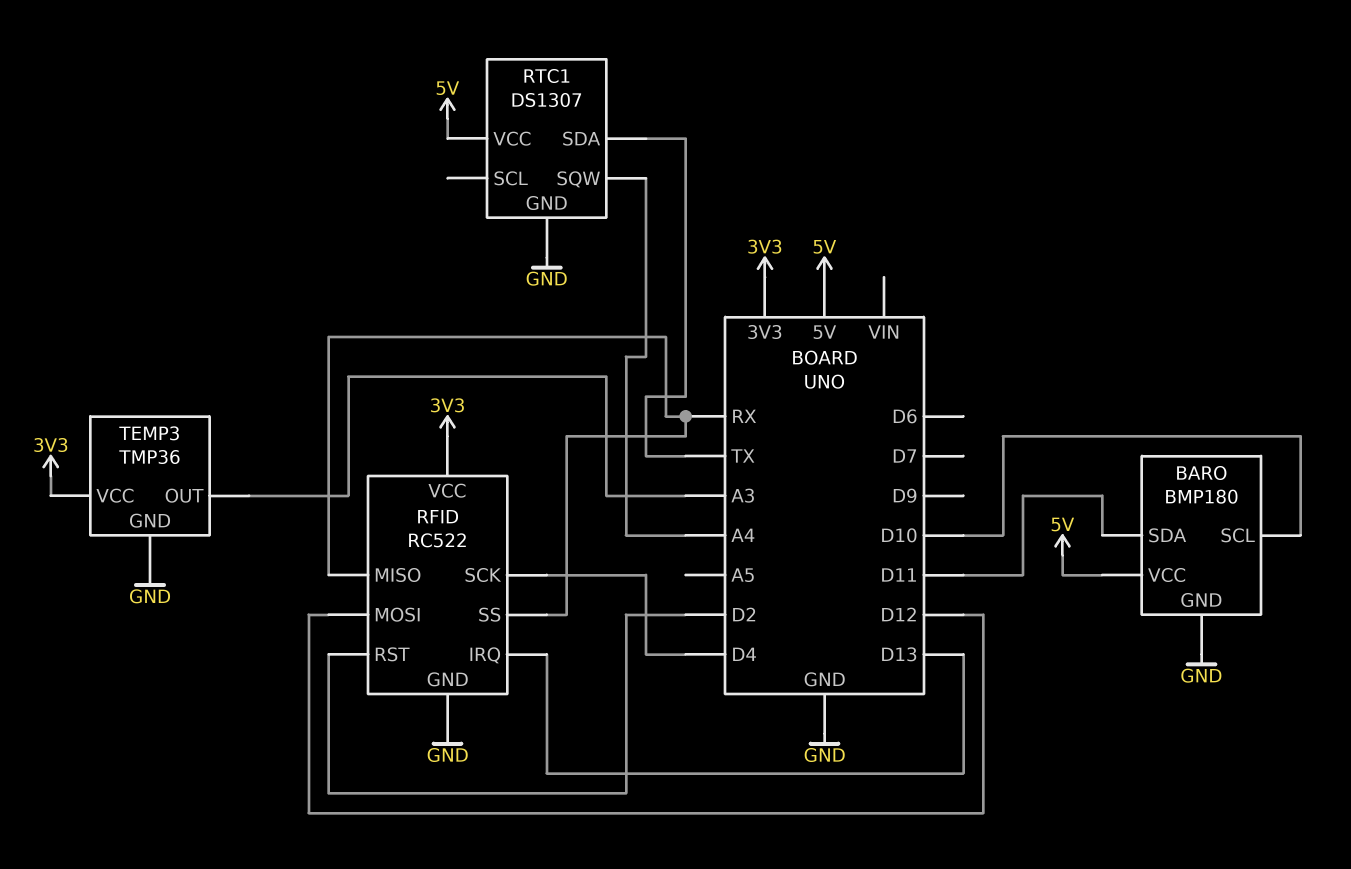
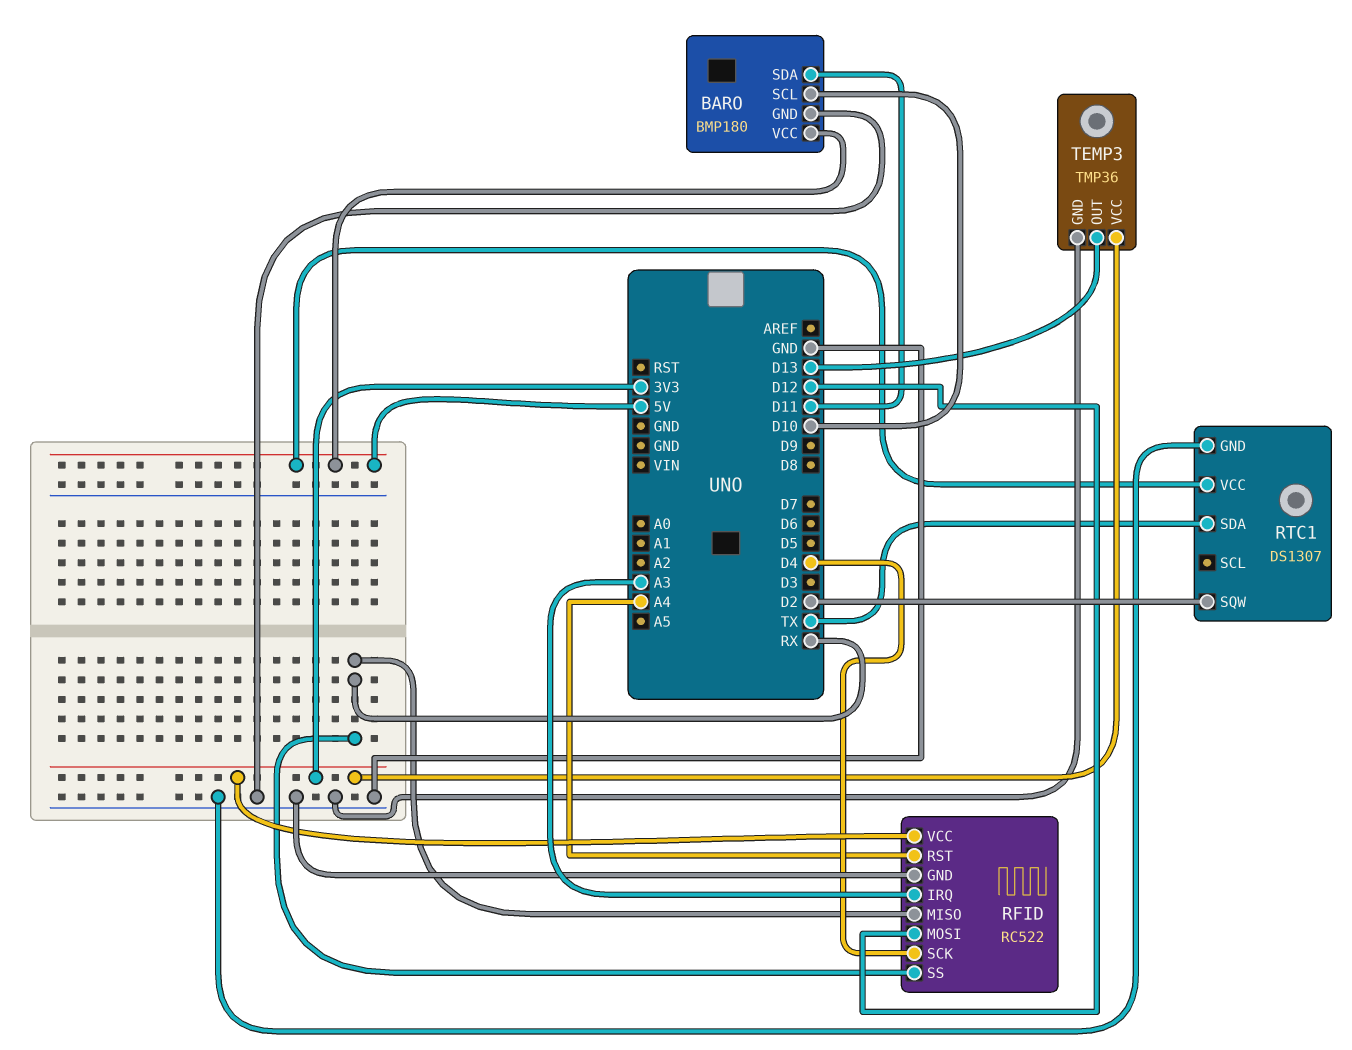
RFID pin IRQ: D13 -> A3
RFID pin RST: D2 -> A4
RTC1 pin SQW: A4 -> D2
TEMP3 pin OUT: A3 -> D13

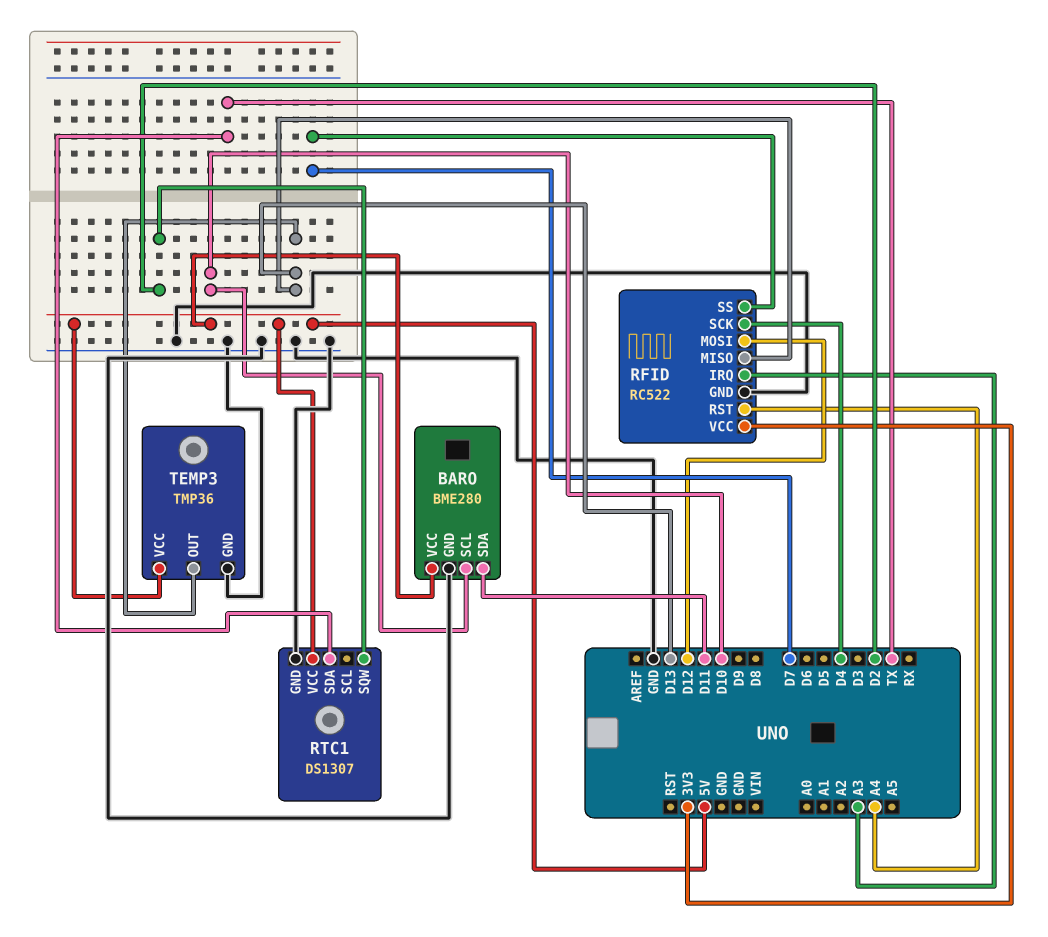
BARO: BMP180 -> BME280
RFID pin MISO: RX -> D13
RFID pin SS: RX -> D7
TEMP3 pin VCC: 3V3 -> 5V

